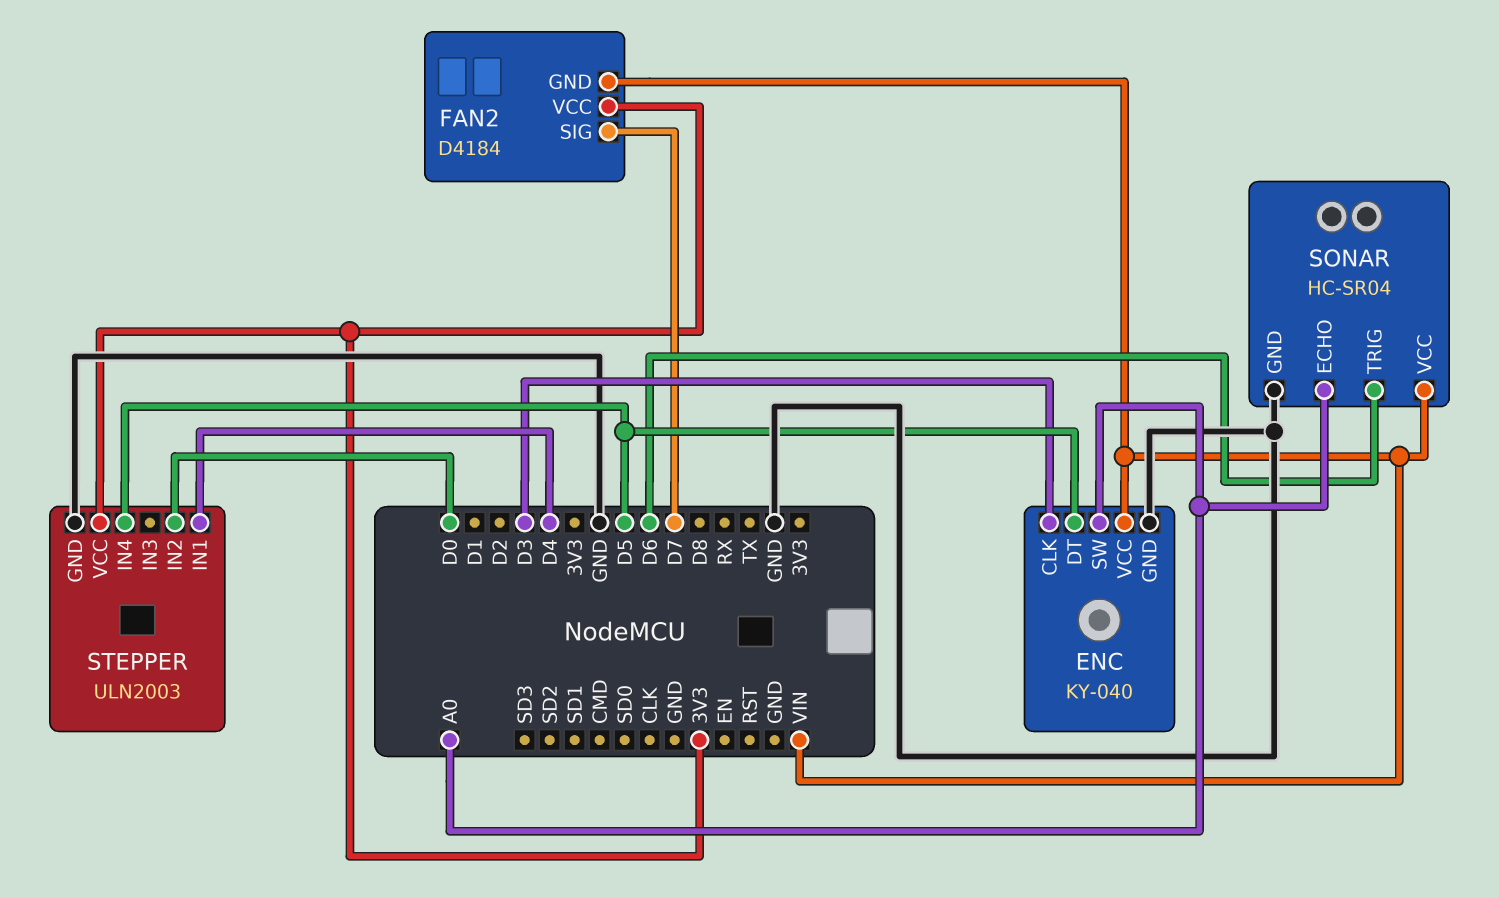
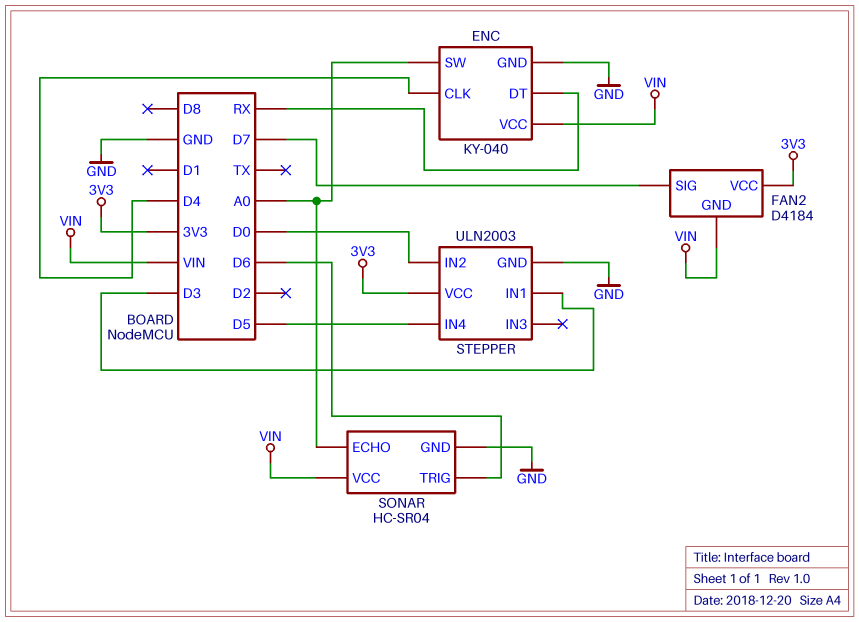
ENC pin CLK: D3 -> D4
ENC pin DT: D5 -> RX
STEPPER pin IN1: D4 -> D3

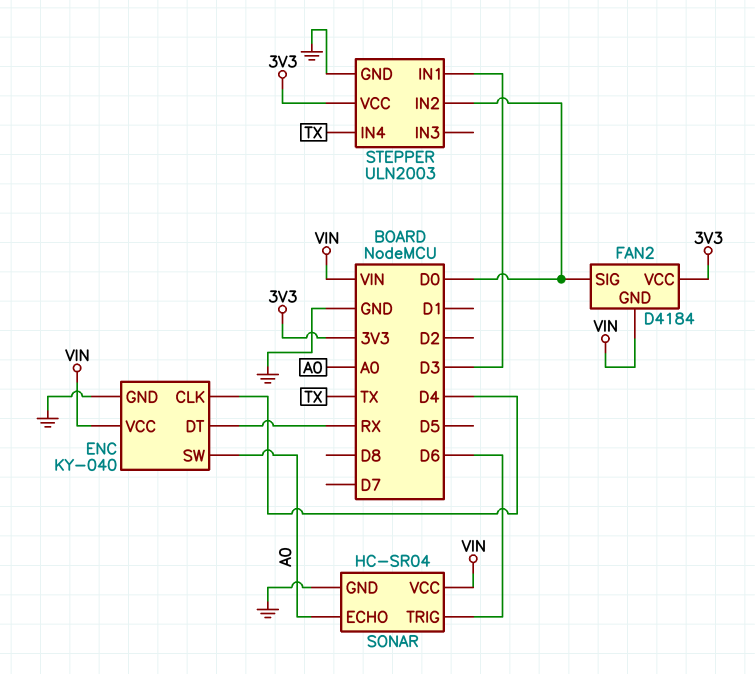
FAN2 pin SIG: D7 -> D0
STEPPER pin IN4: D5 -> TX

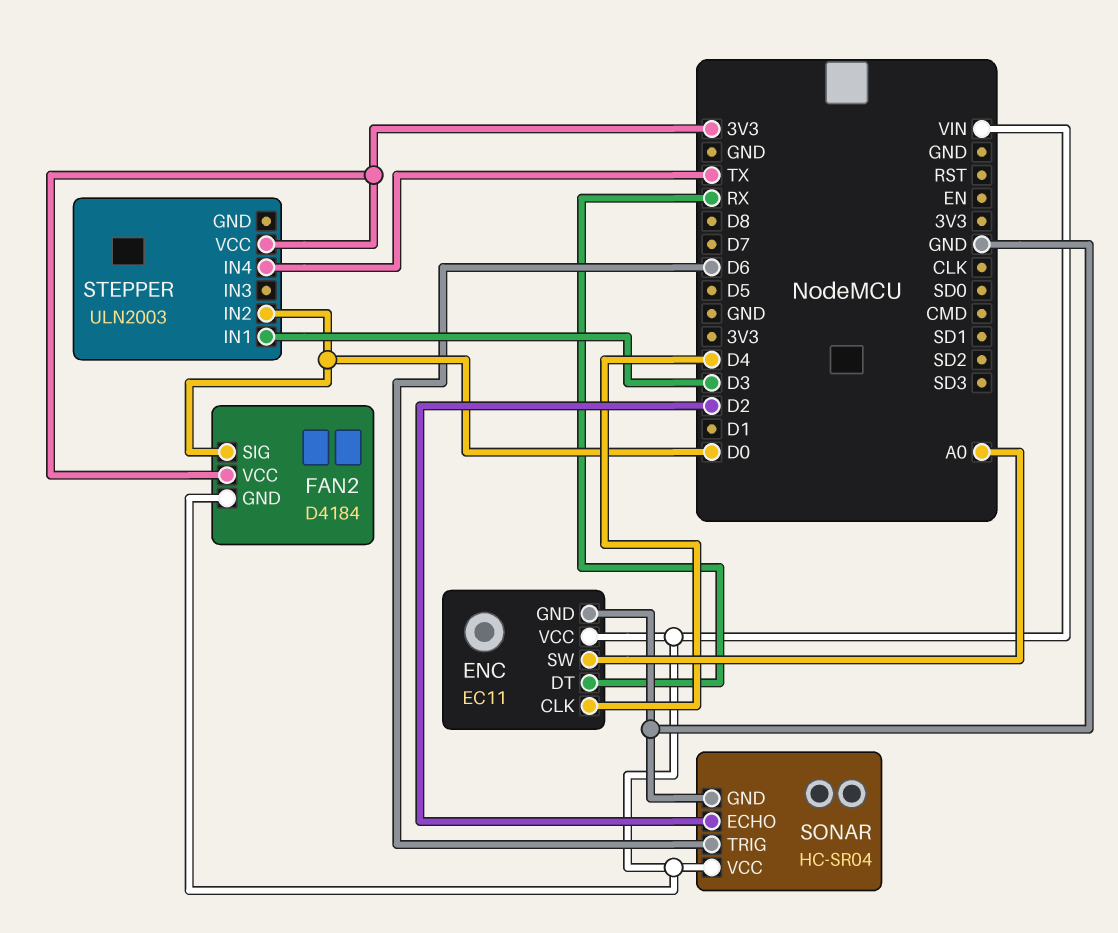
ENC: KY-040 -> EC11
SONAR pin ECHO: A0 -> D2
STEPPER pin GND: GND -> none

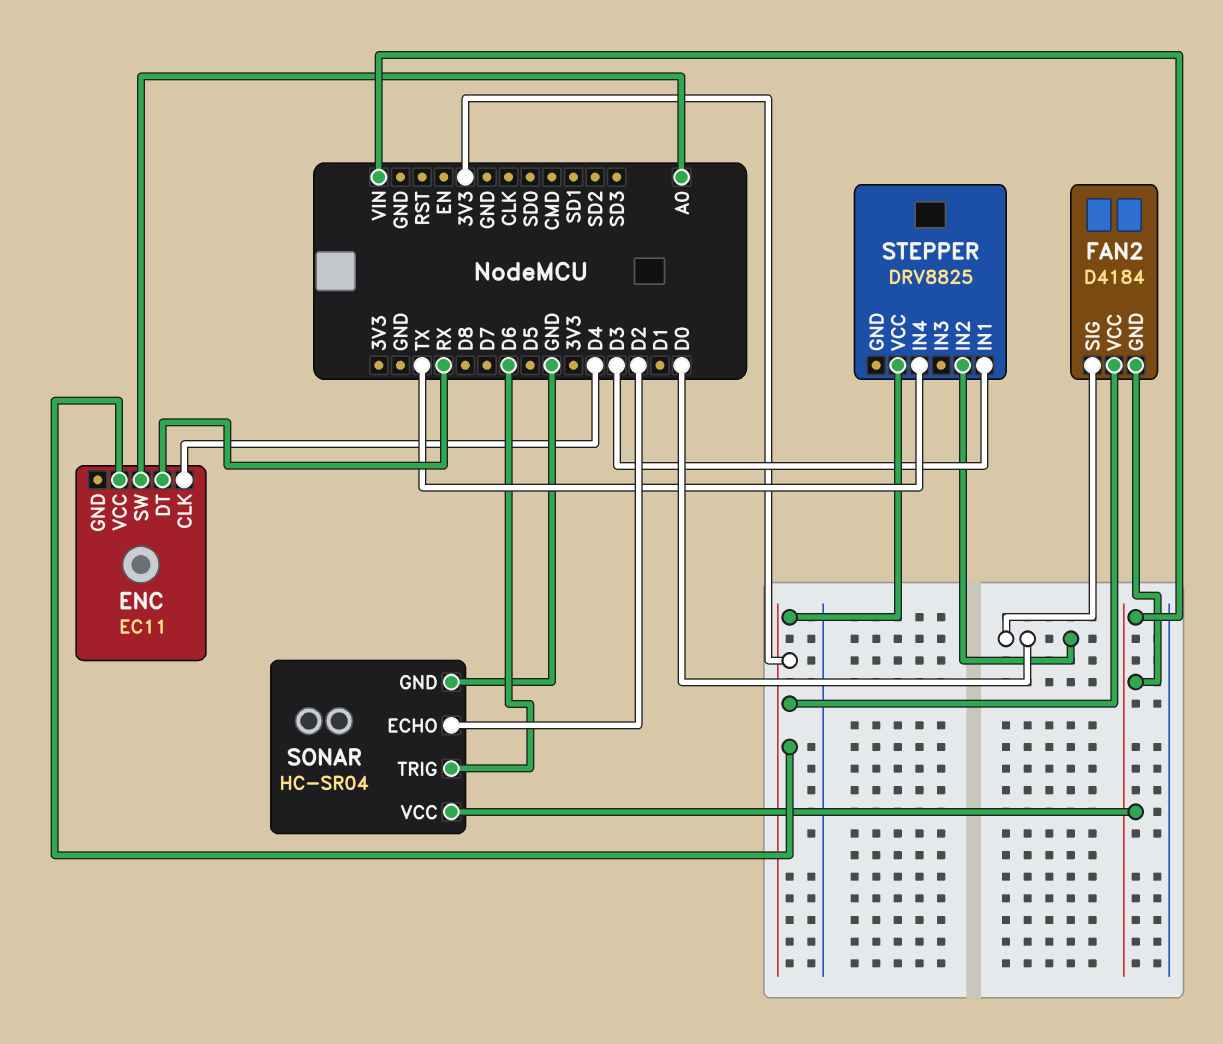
ENC pin GND: GND -> none
ENC pin VCC: VIN -> 3V3
STEPPER: ULN2003 -> DRV8825

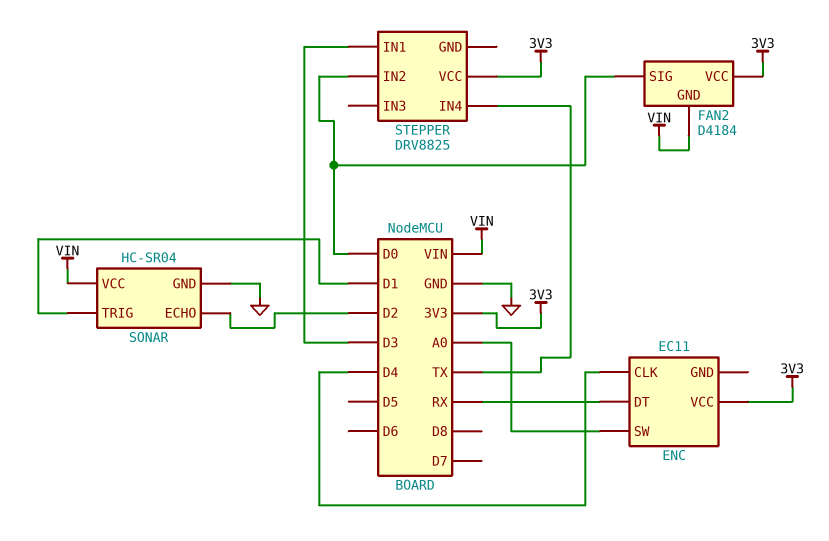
SONAR pin TRIG: D6 -> D1

